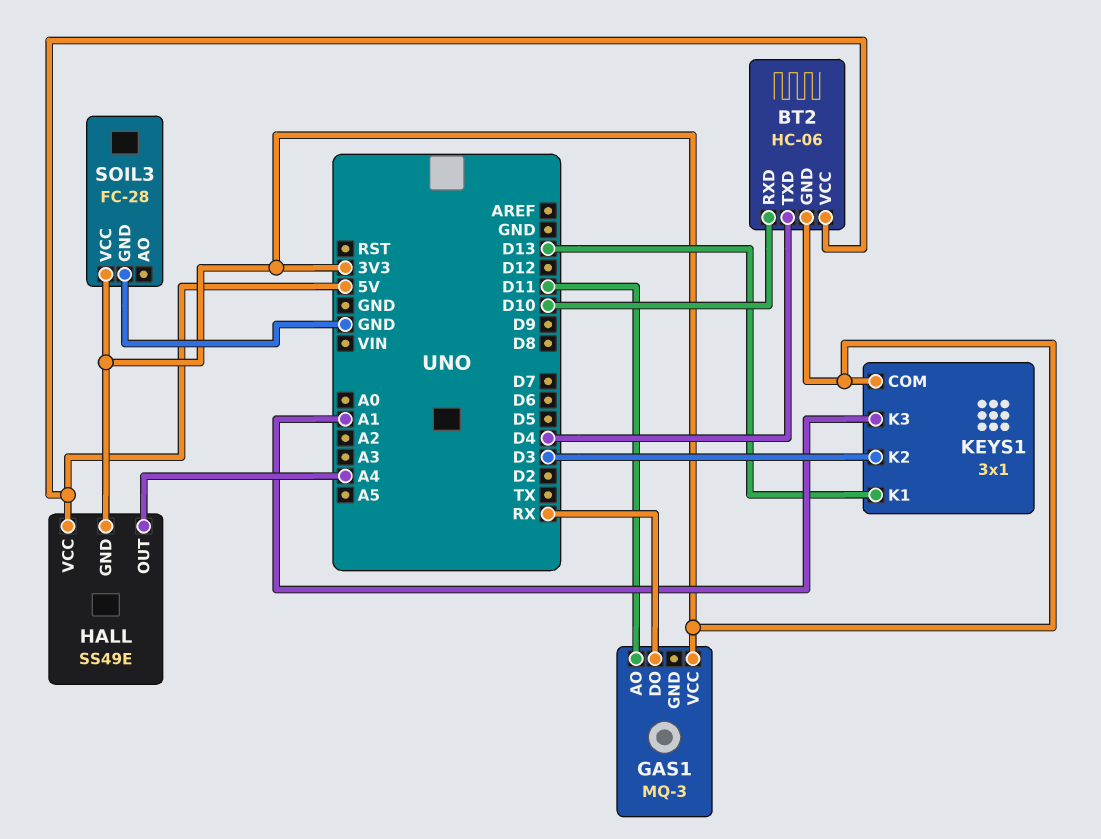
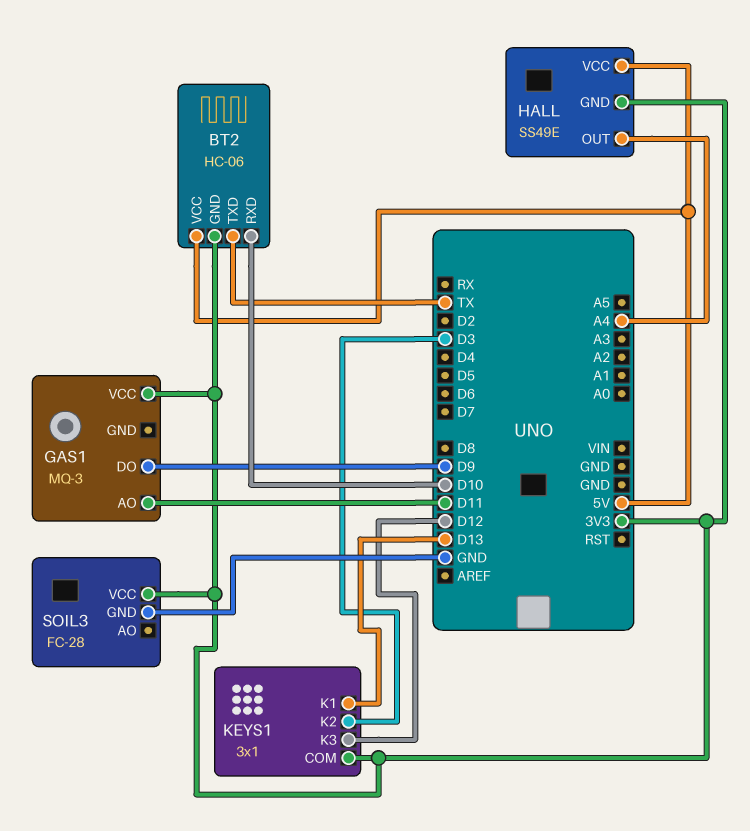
BT2 pin TXD: D4 -> TX
GAS1 pin DO: RX -> D9
KEYS1 pin K3: A1 -> D12

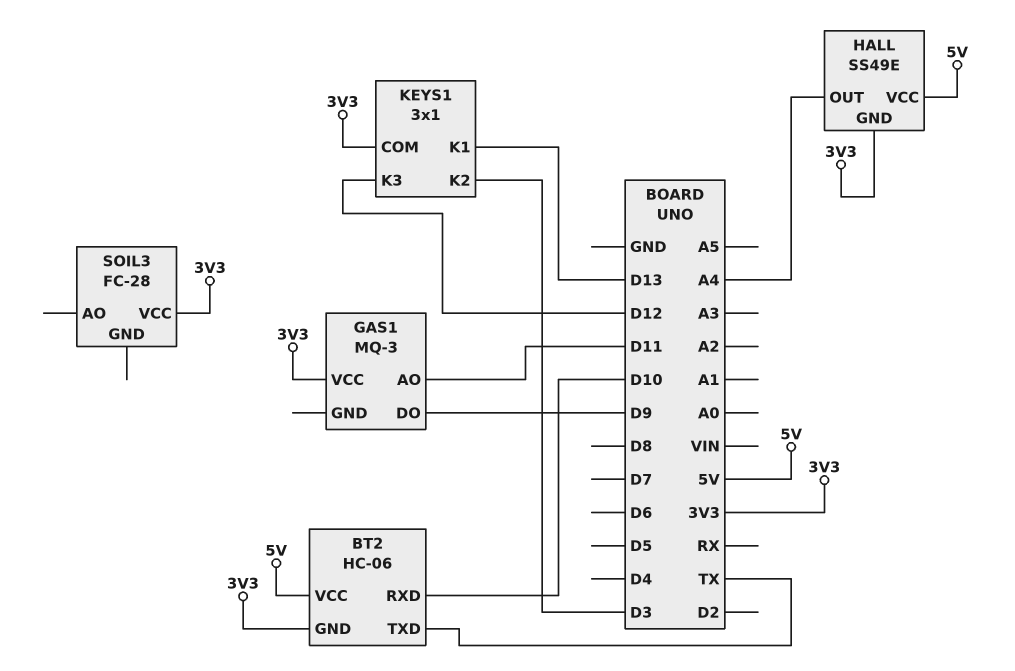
SOIL3 pin GND: GND -> none

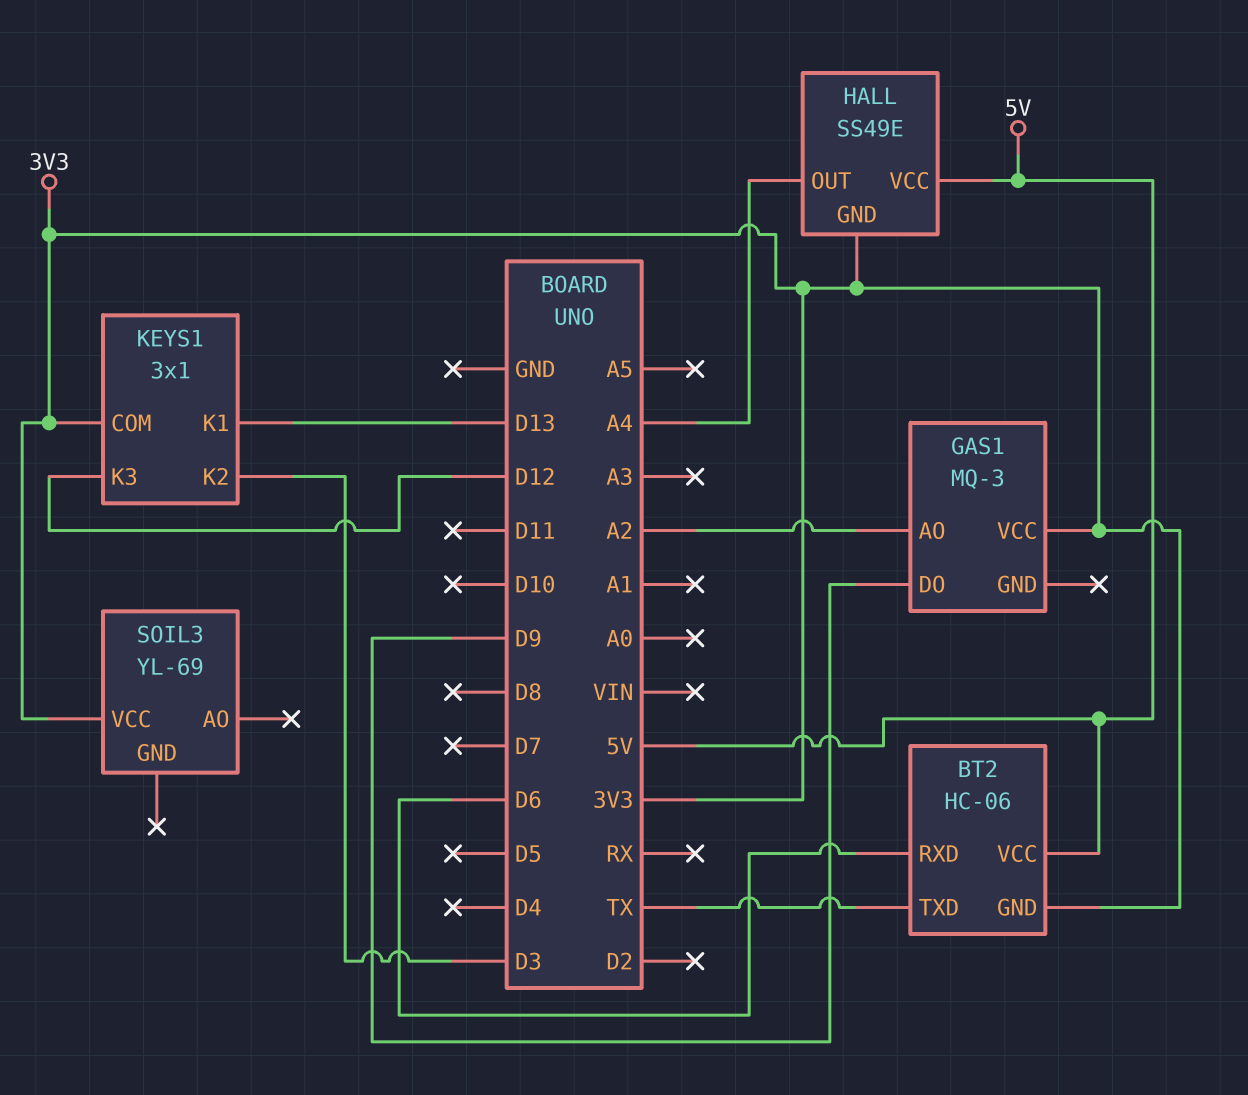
BT2 pin RXD: D10 -> D6
GAS1 pin AO: D11 -> A2
SOIL3: FC-28 -> YL-69

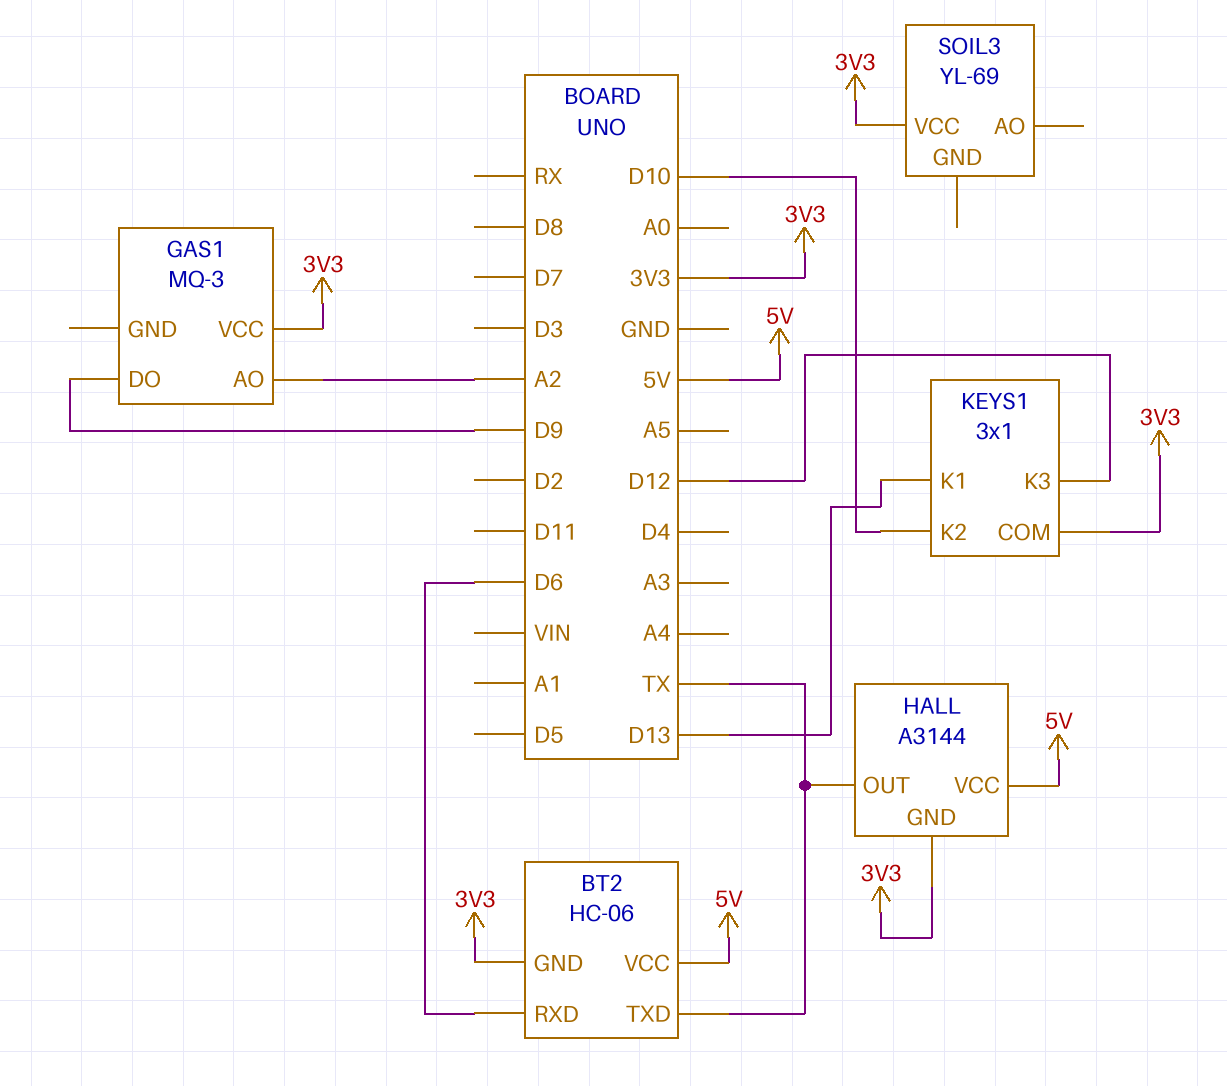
HALL: SS49E -> A3144
HALL pin OUT: A4 -> TX
KEYS1 pin K2: D3 -> D10

